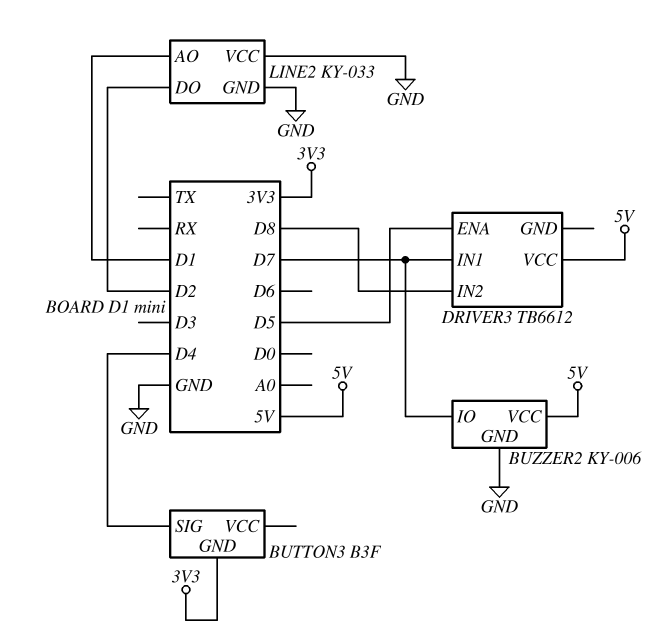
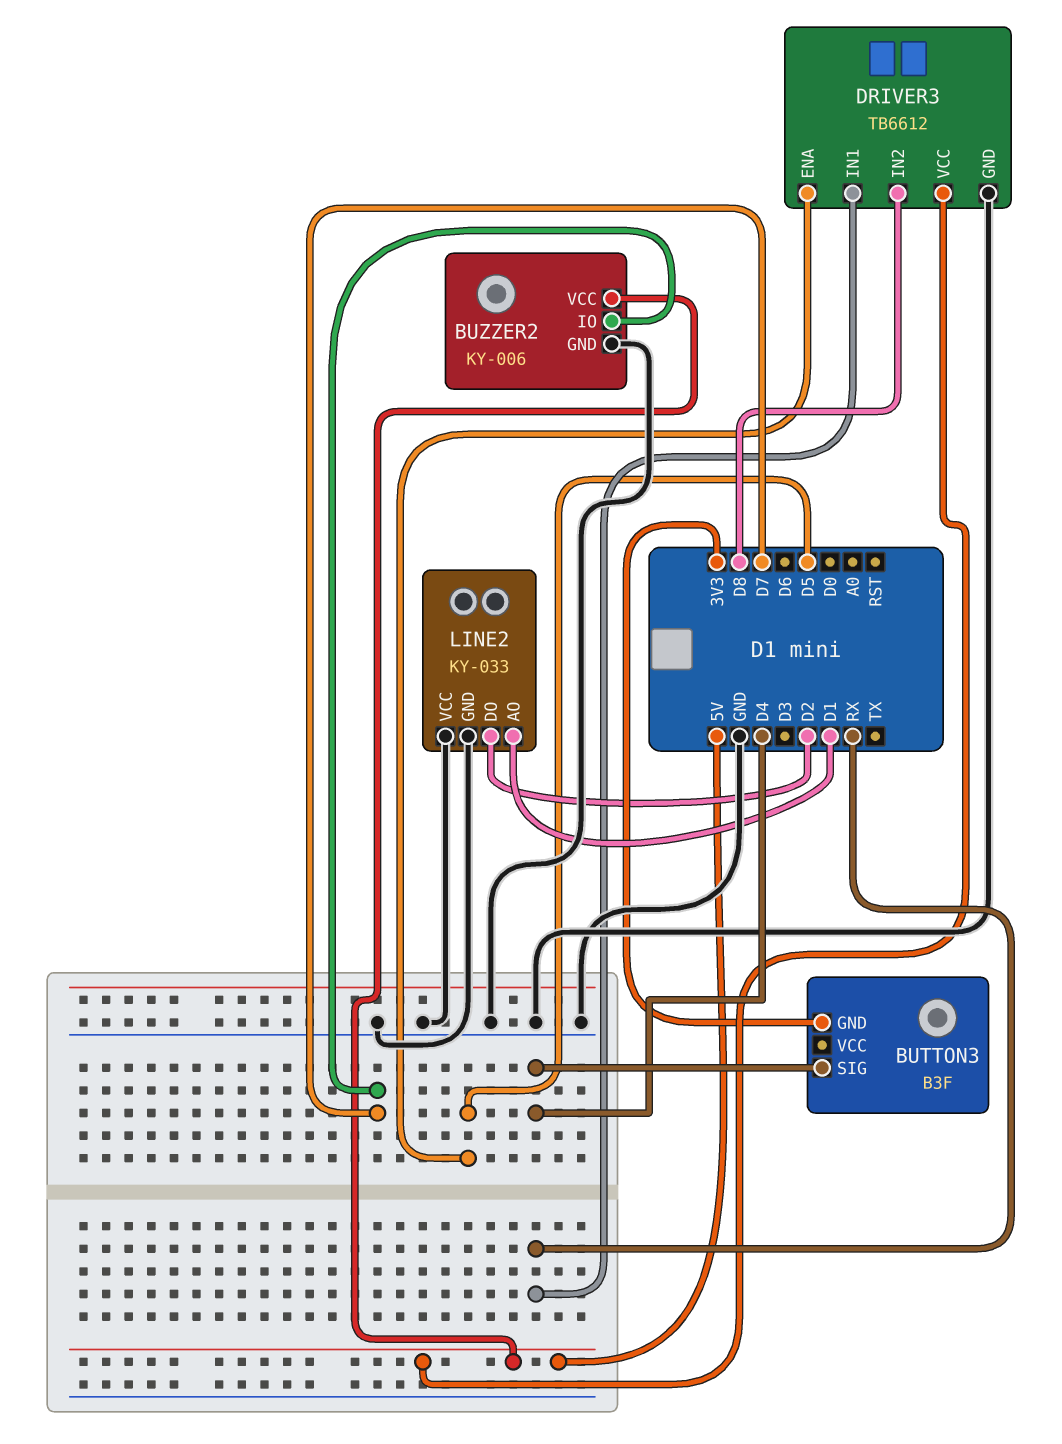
DRIVER3 pin GND: none -> GND
DRIVER3 pin IN1: D7 -> RX

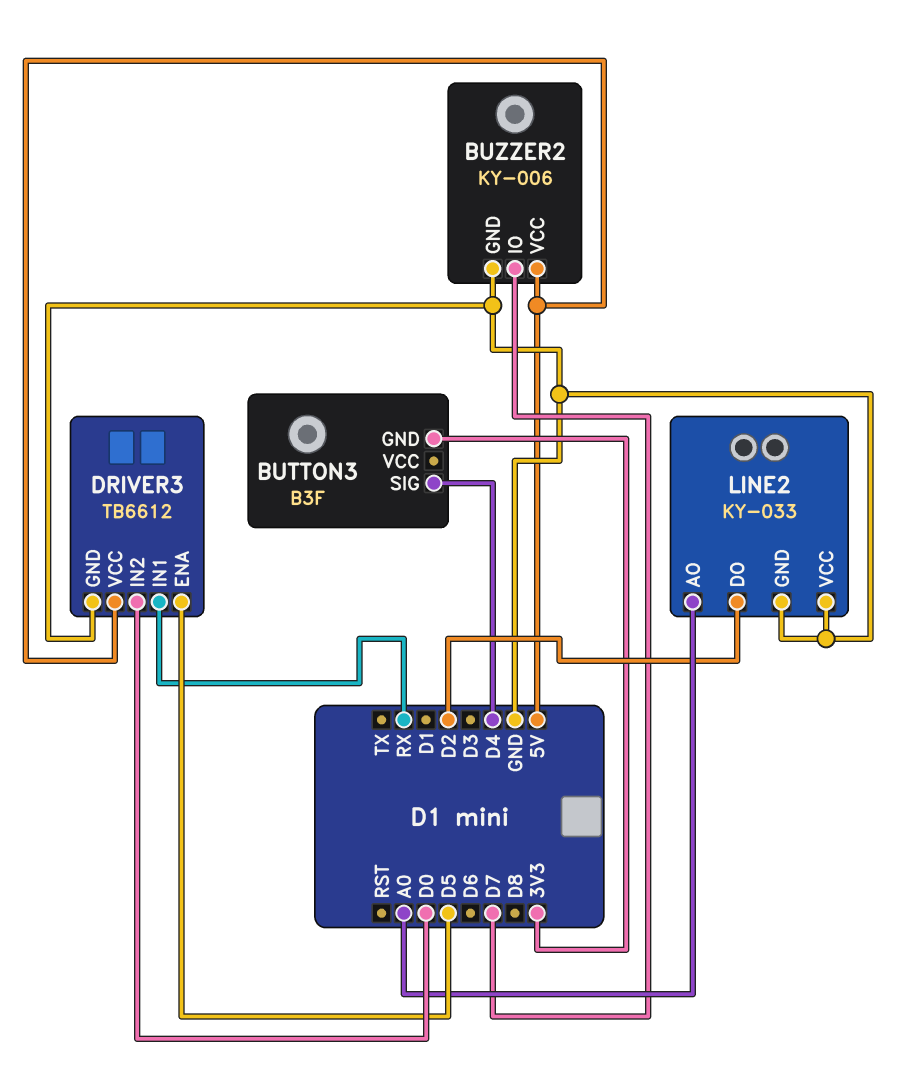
DRIVER3 pin IN2: D8 -> D0
LINE2 pin AO: D1 -> A0

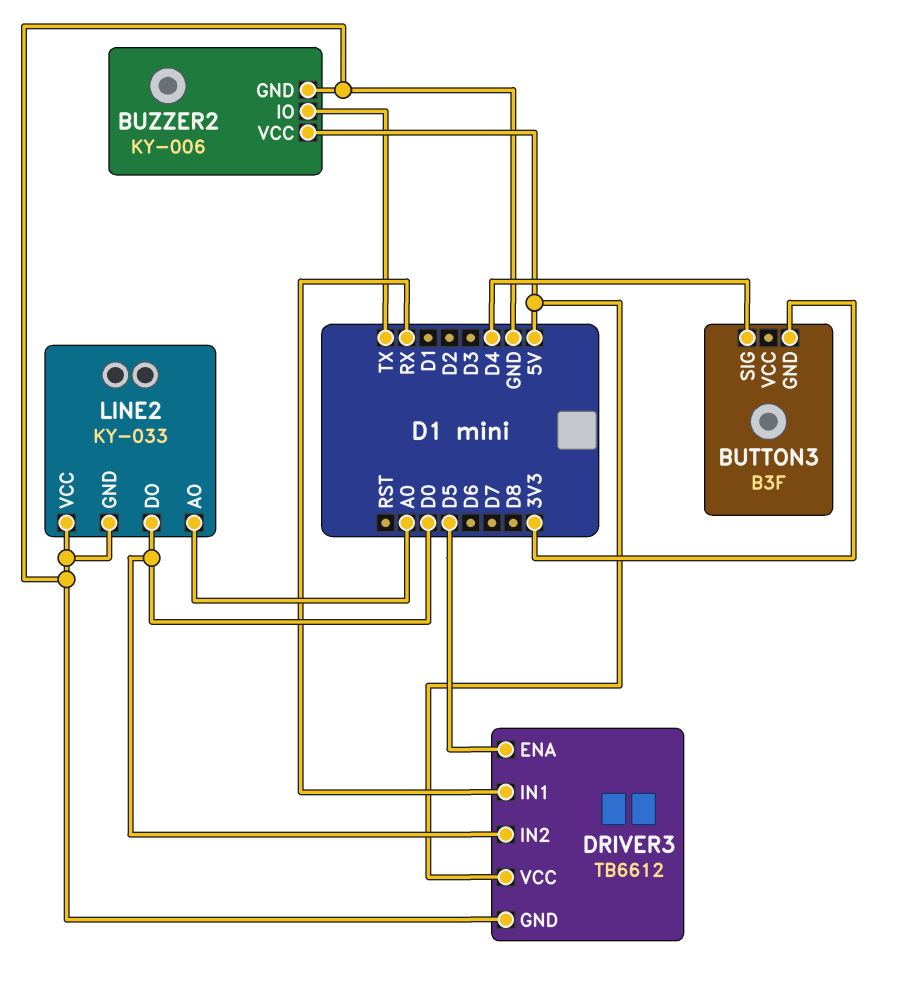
BUZZER2 pin IO: D7 -> TX
LINE2 pin DO: D2 -> D0

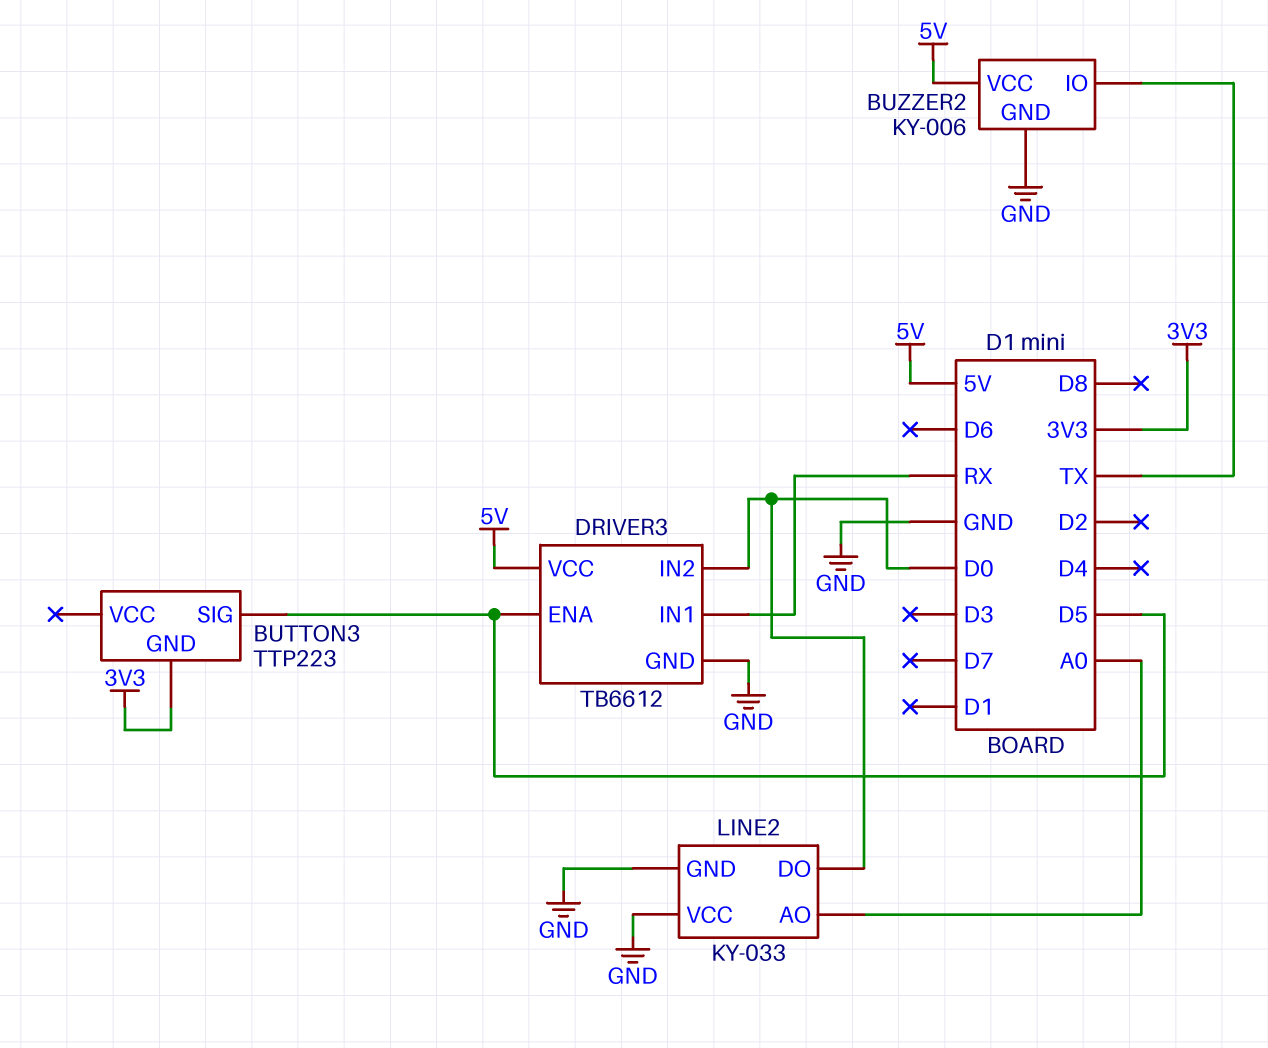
BUTTON3: B3F -> TTP223
BUTTON3 pin SIG: D4 -> D5

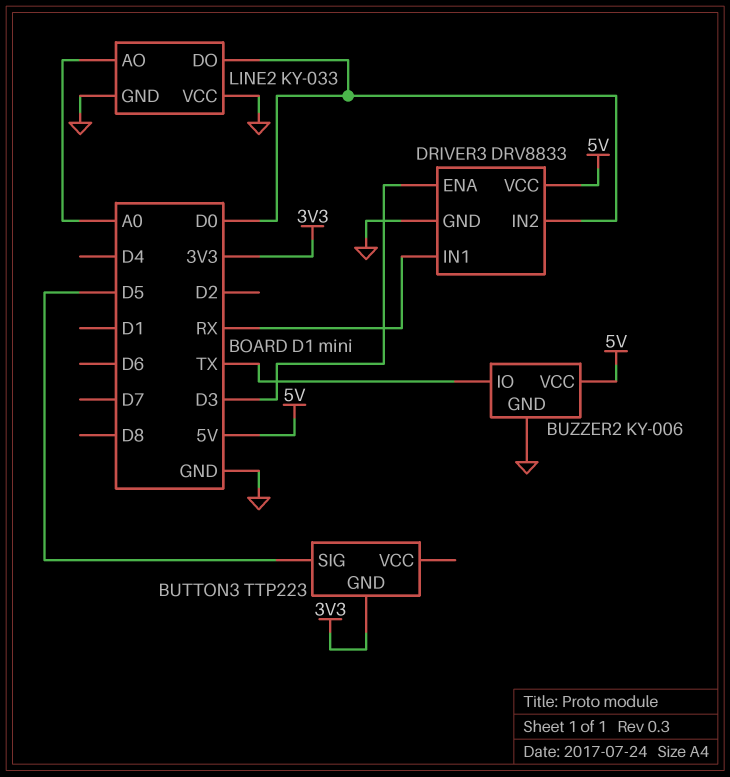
DRIVER3: TB6612 -> DRV8833
DRIVER3 pin ENA: D5 -> D3

